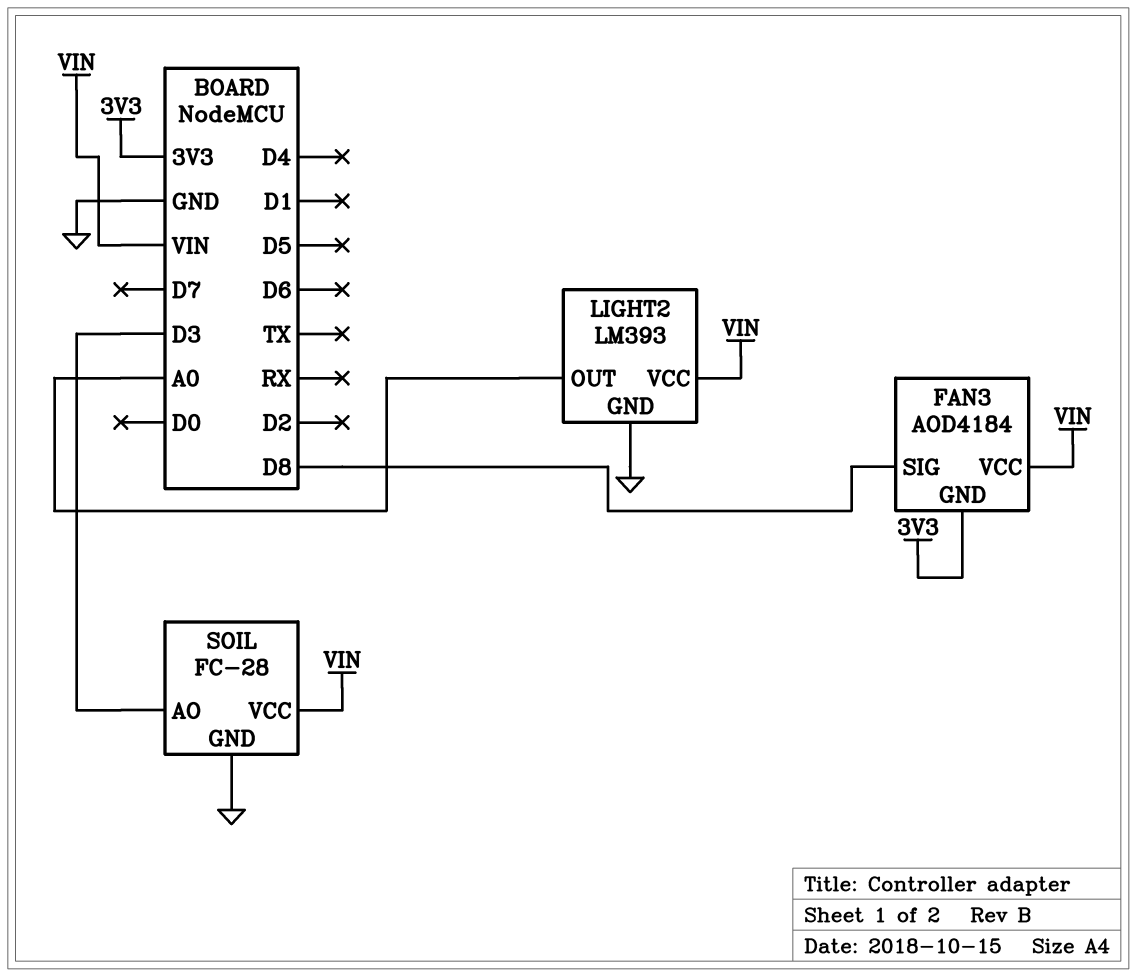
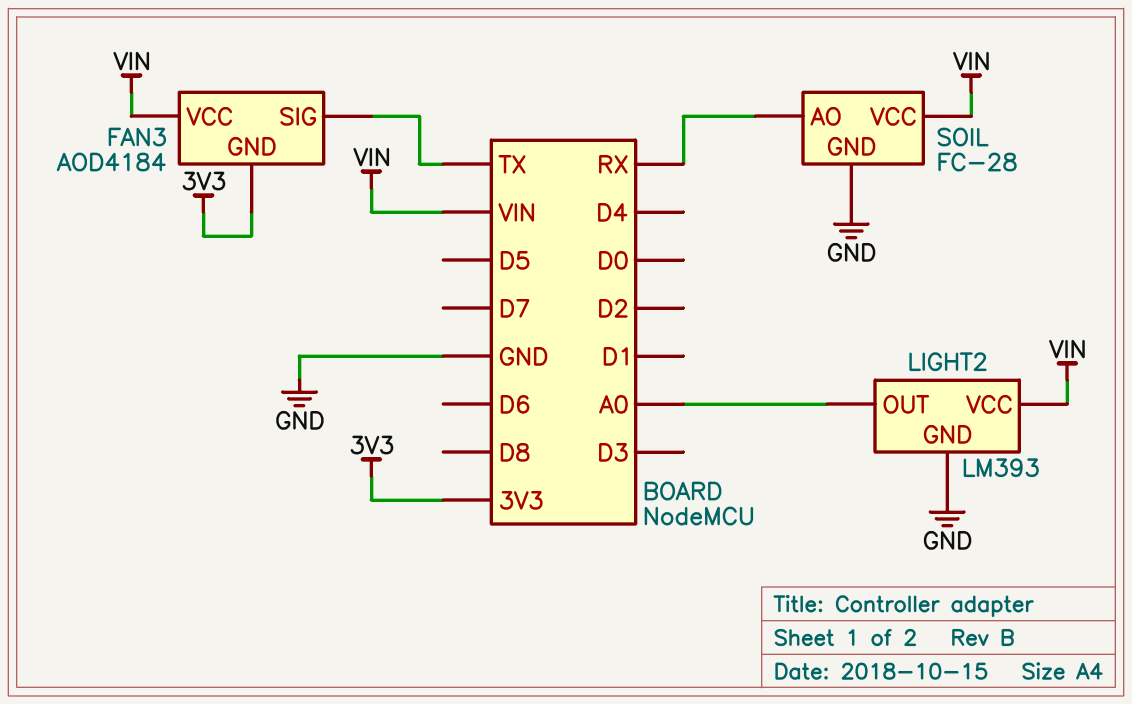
FAN3 pin SIG: D8 -> TX
SOIL pin AO: D3 -> RX

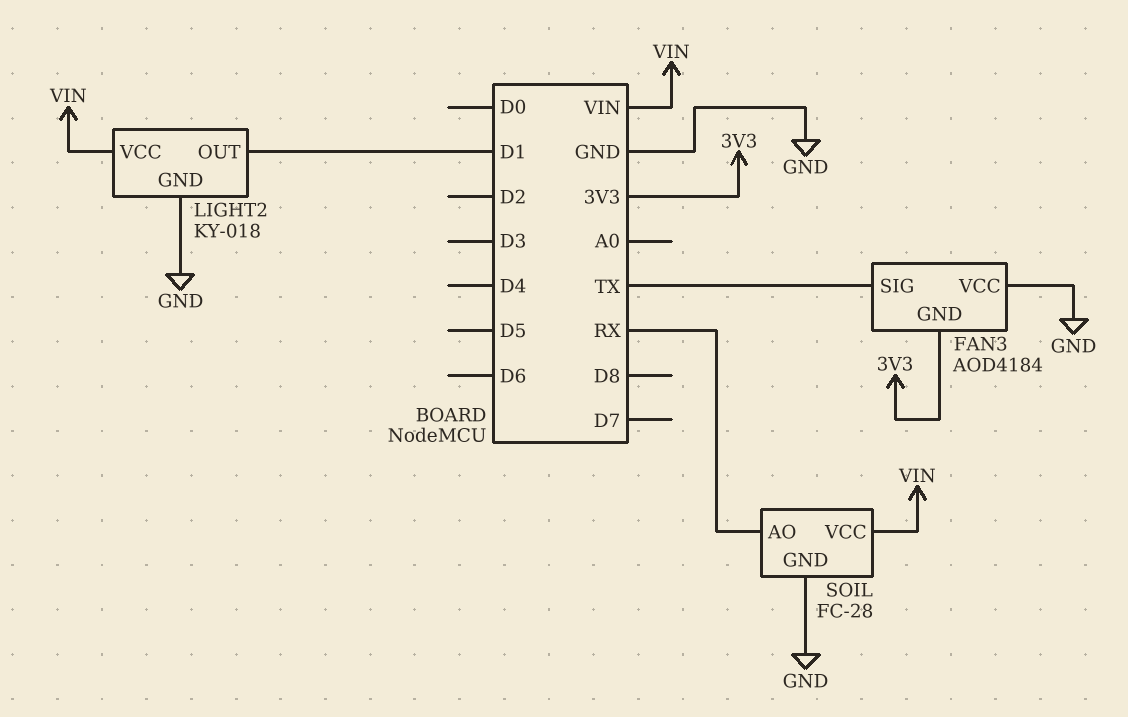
FAN3 pin VCC: VIN -> GND
LIGHT2: LM393 -> KY-018
LIGHT2 pin OUT: A0 -> D1

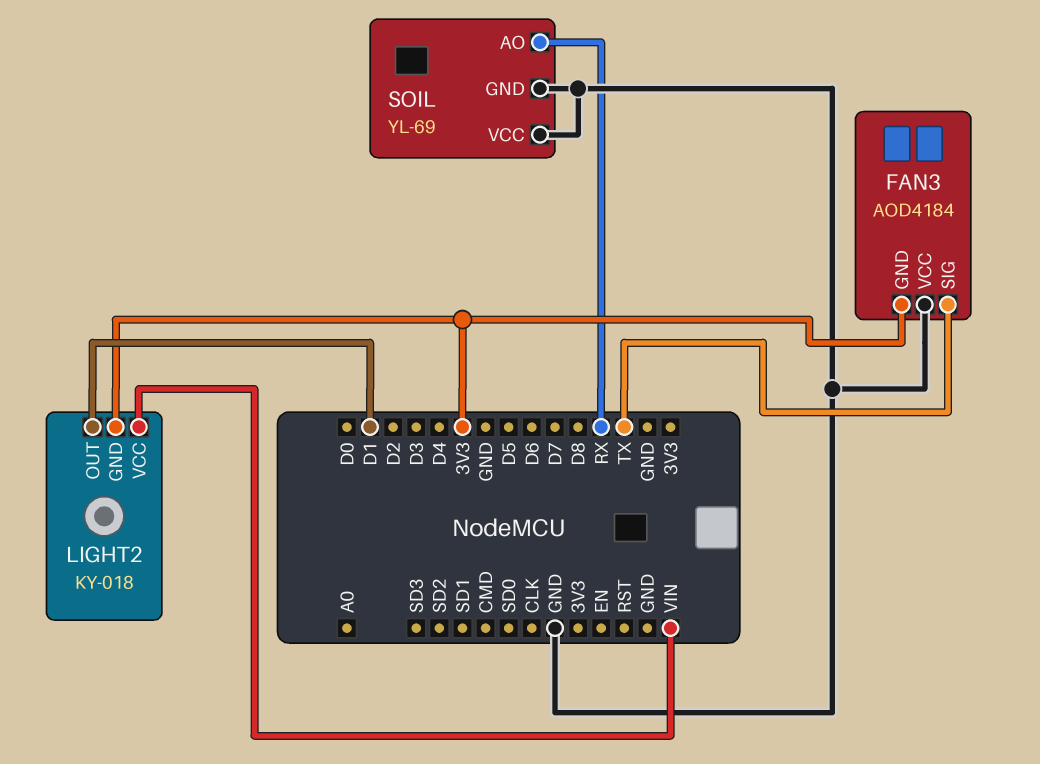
LIGHT2 pin GND: GND -> 3V3
SOIL: FC-28 -> YL-69
SOIL pin VCC: VIN -> GND

